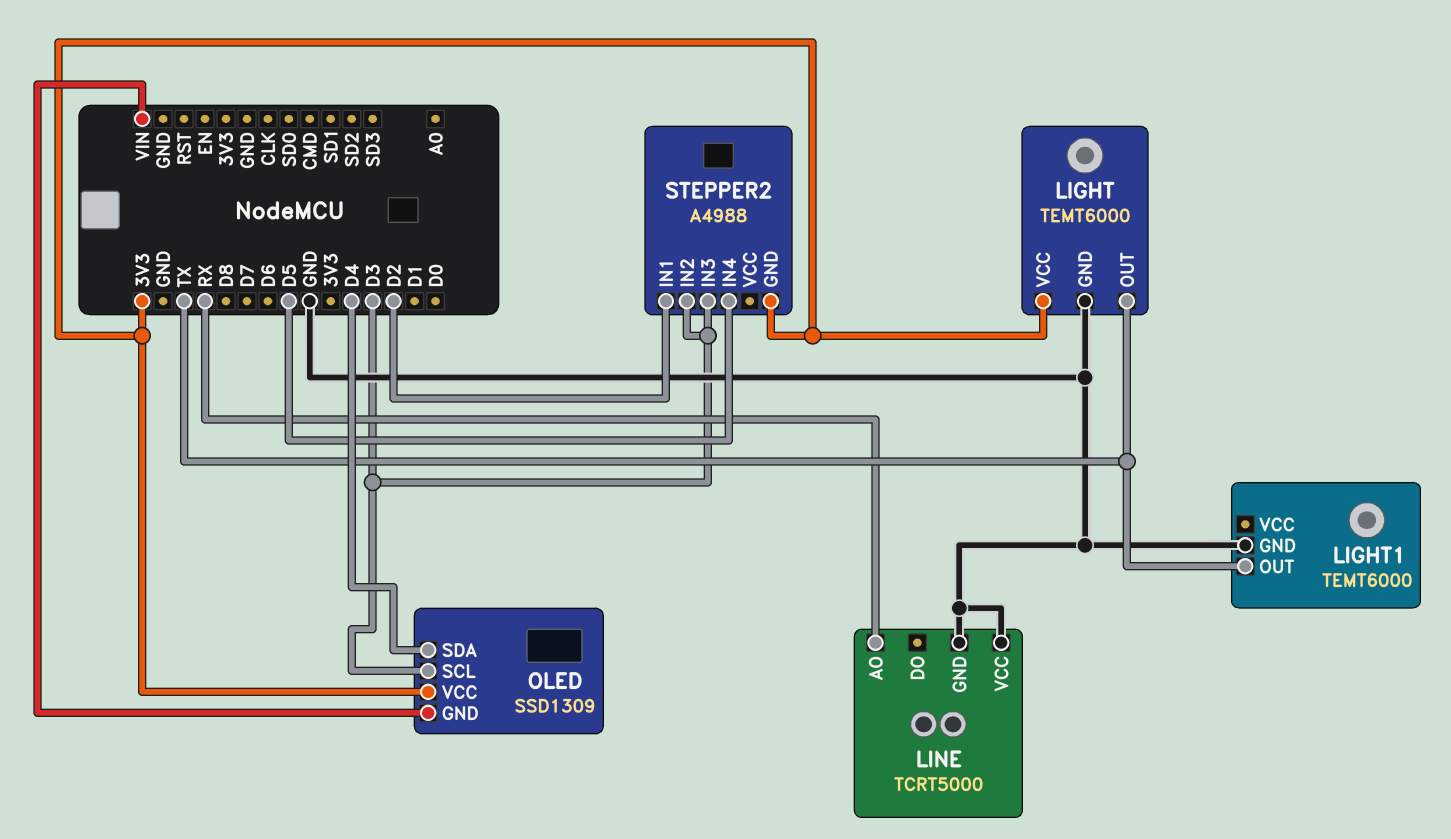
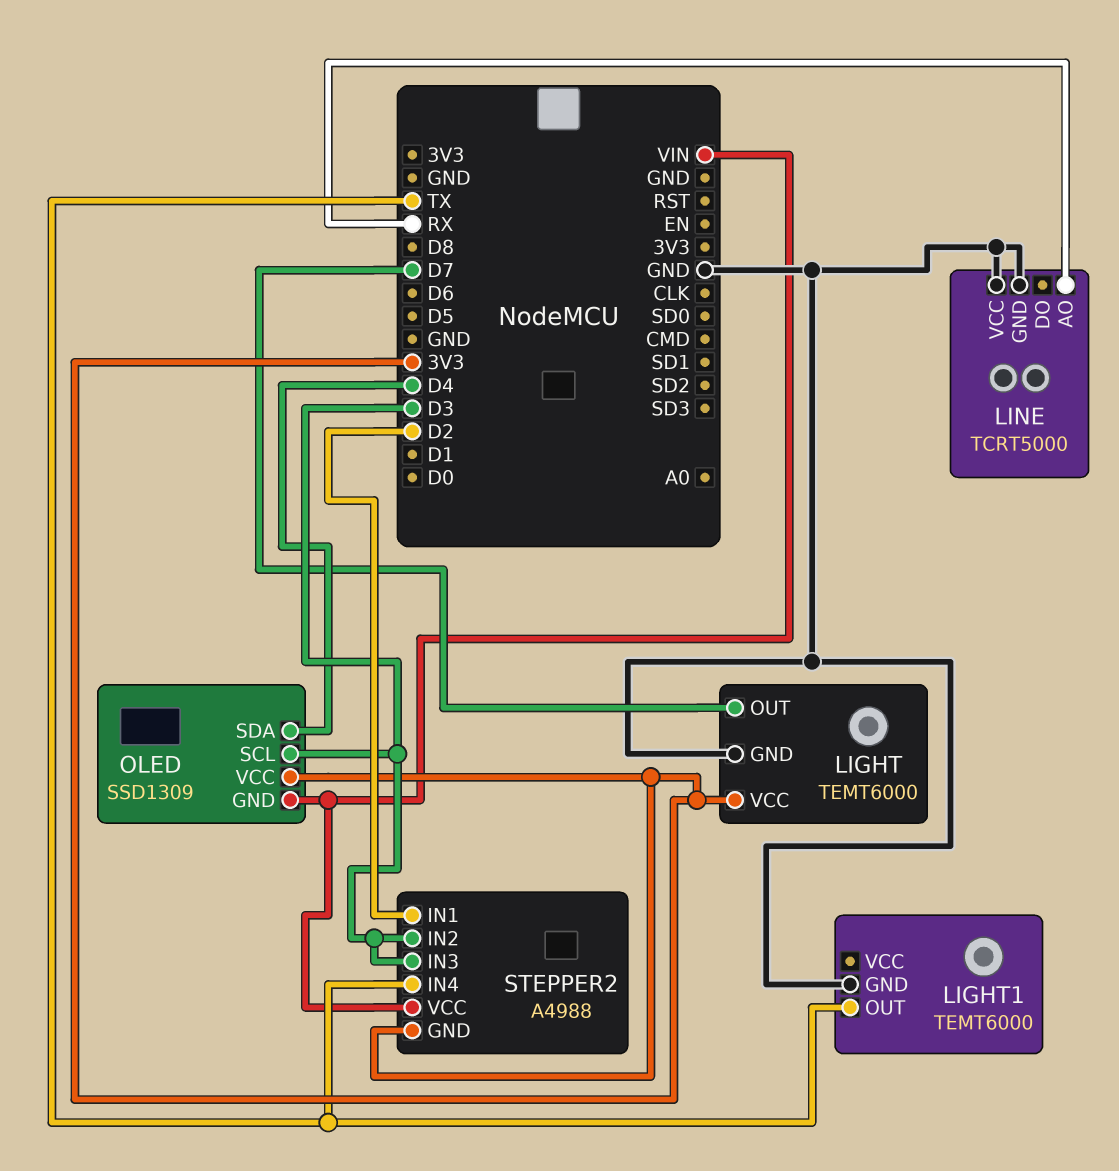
LIGHT pin OUT: TX -> D7
STEPPER2 pin IN4: D5 -> TX
STEPPER2 pin VCC: none -> VIN

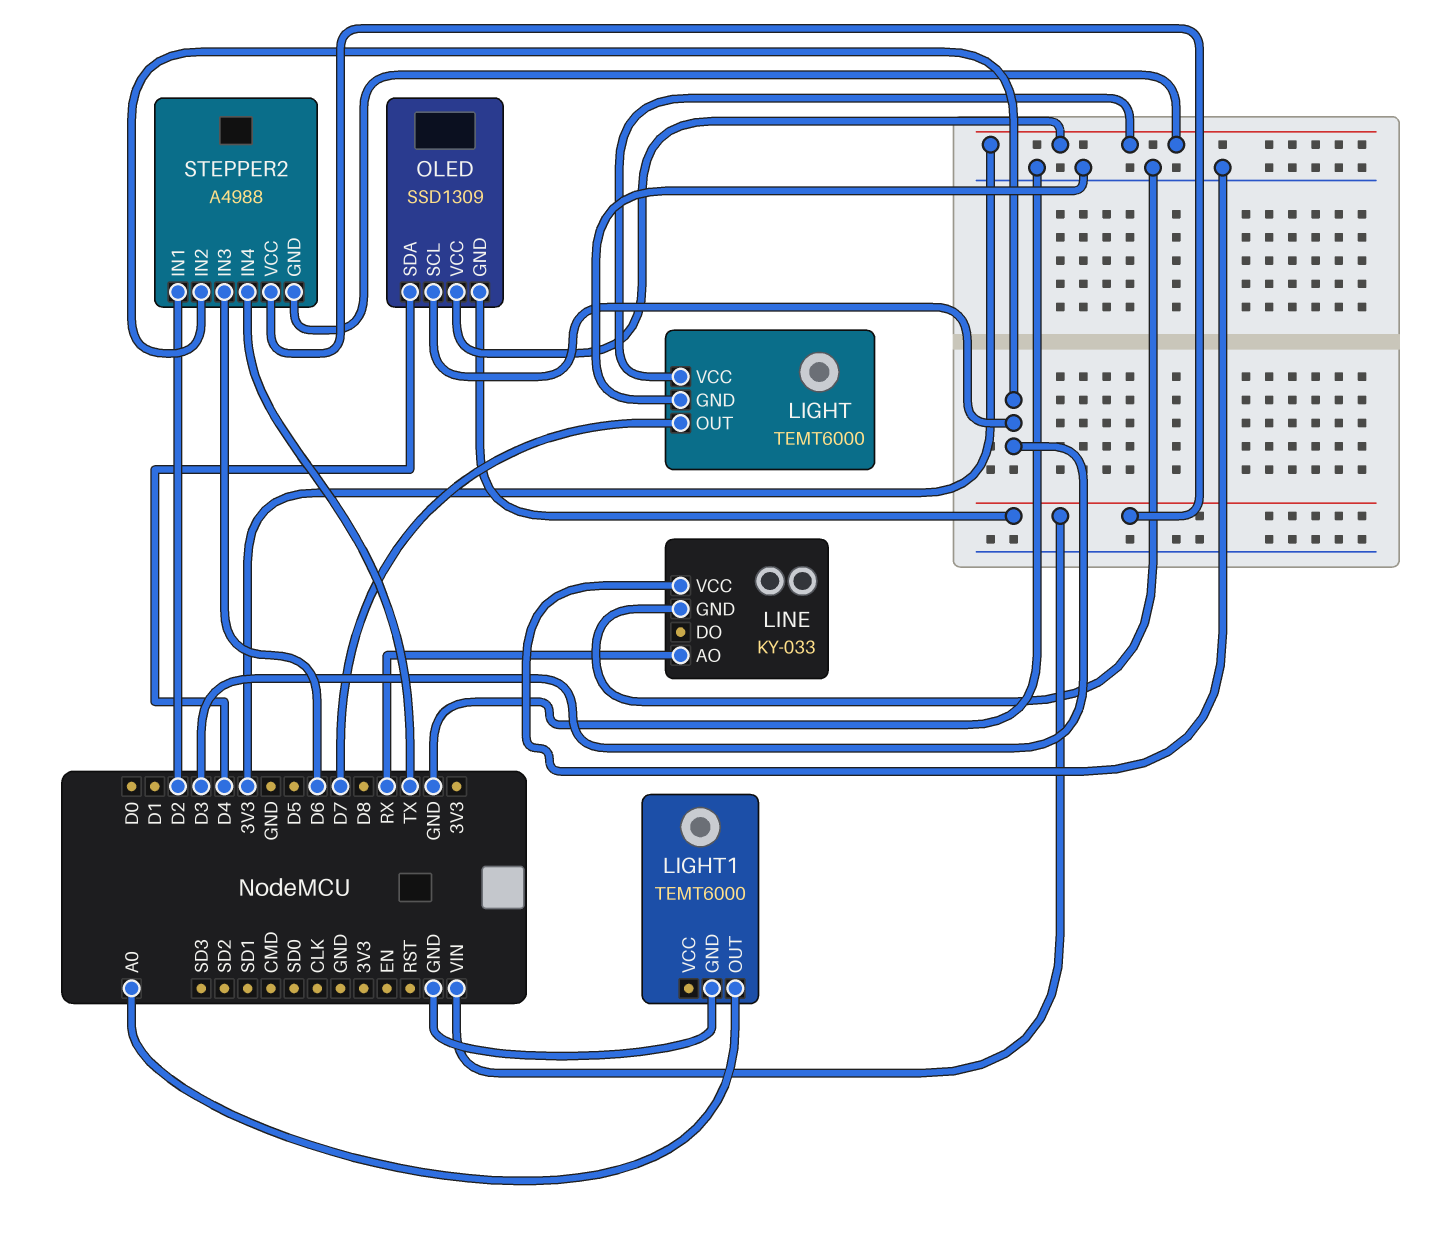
LIGHT1 pin OUT: TX -> A0
LINE: TCRT5000 -> KY-033
STEPPER2 pin IN3: D3 -> D6

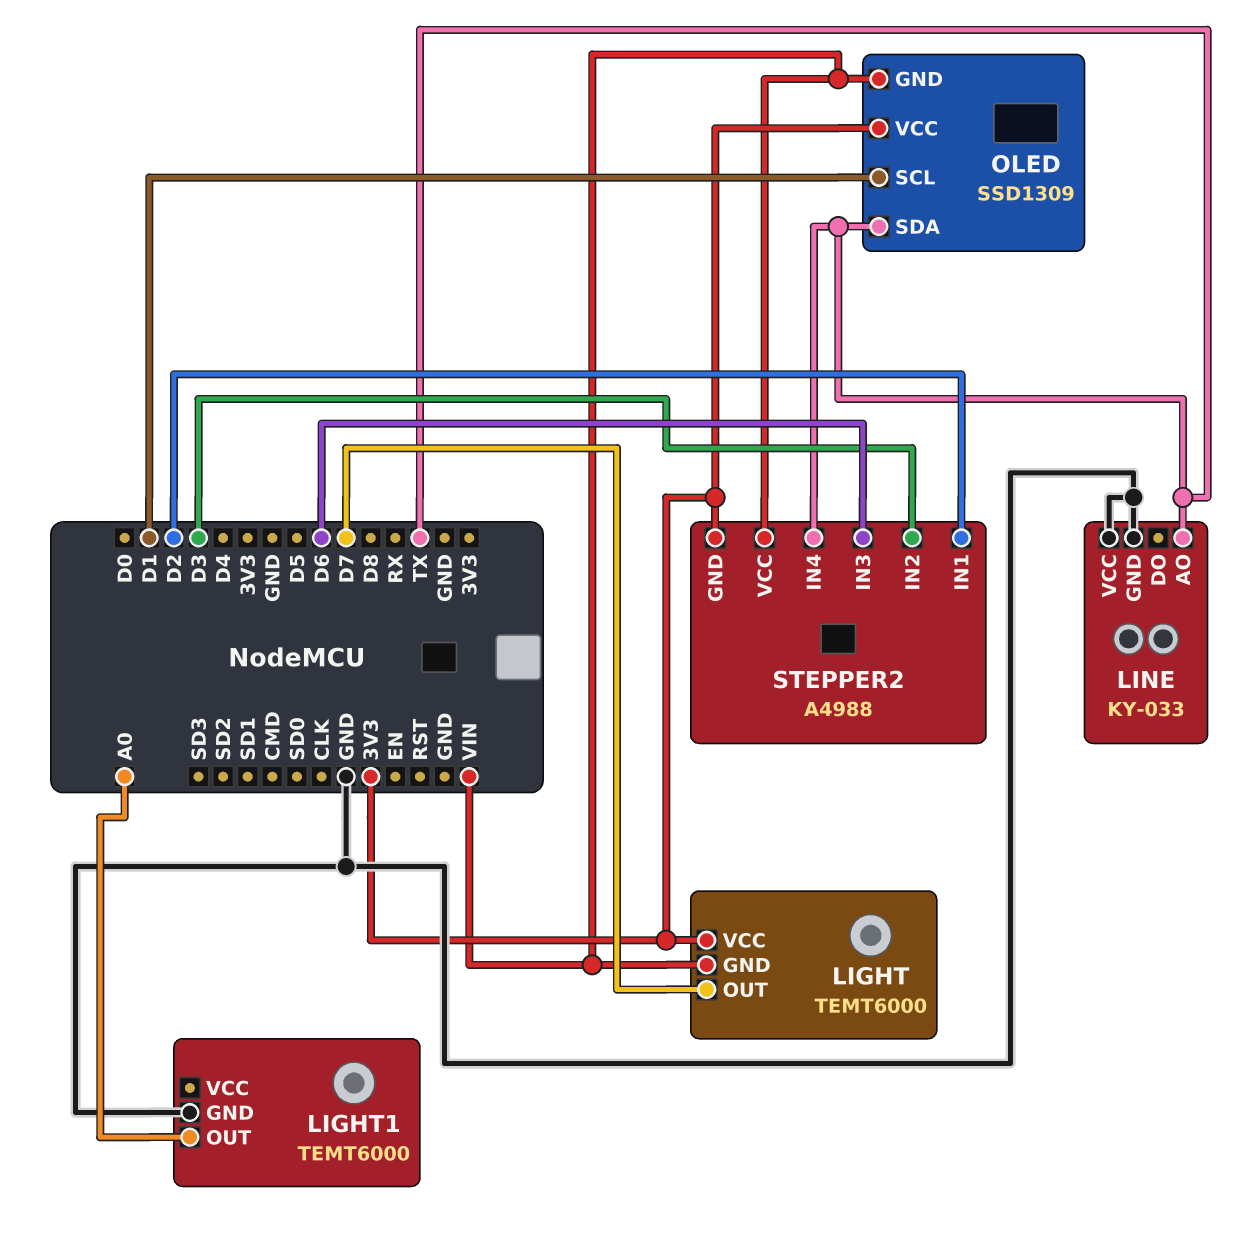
LIGHT pin GND: GND -> VIN
LINE pin AO: RX -> TX
OLED pin SCL: D3 -> D1
OLED pin SDA: D4 -> TX

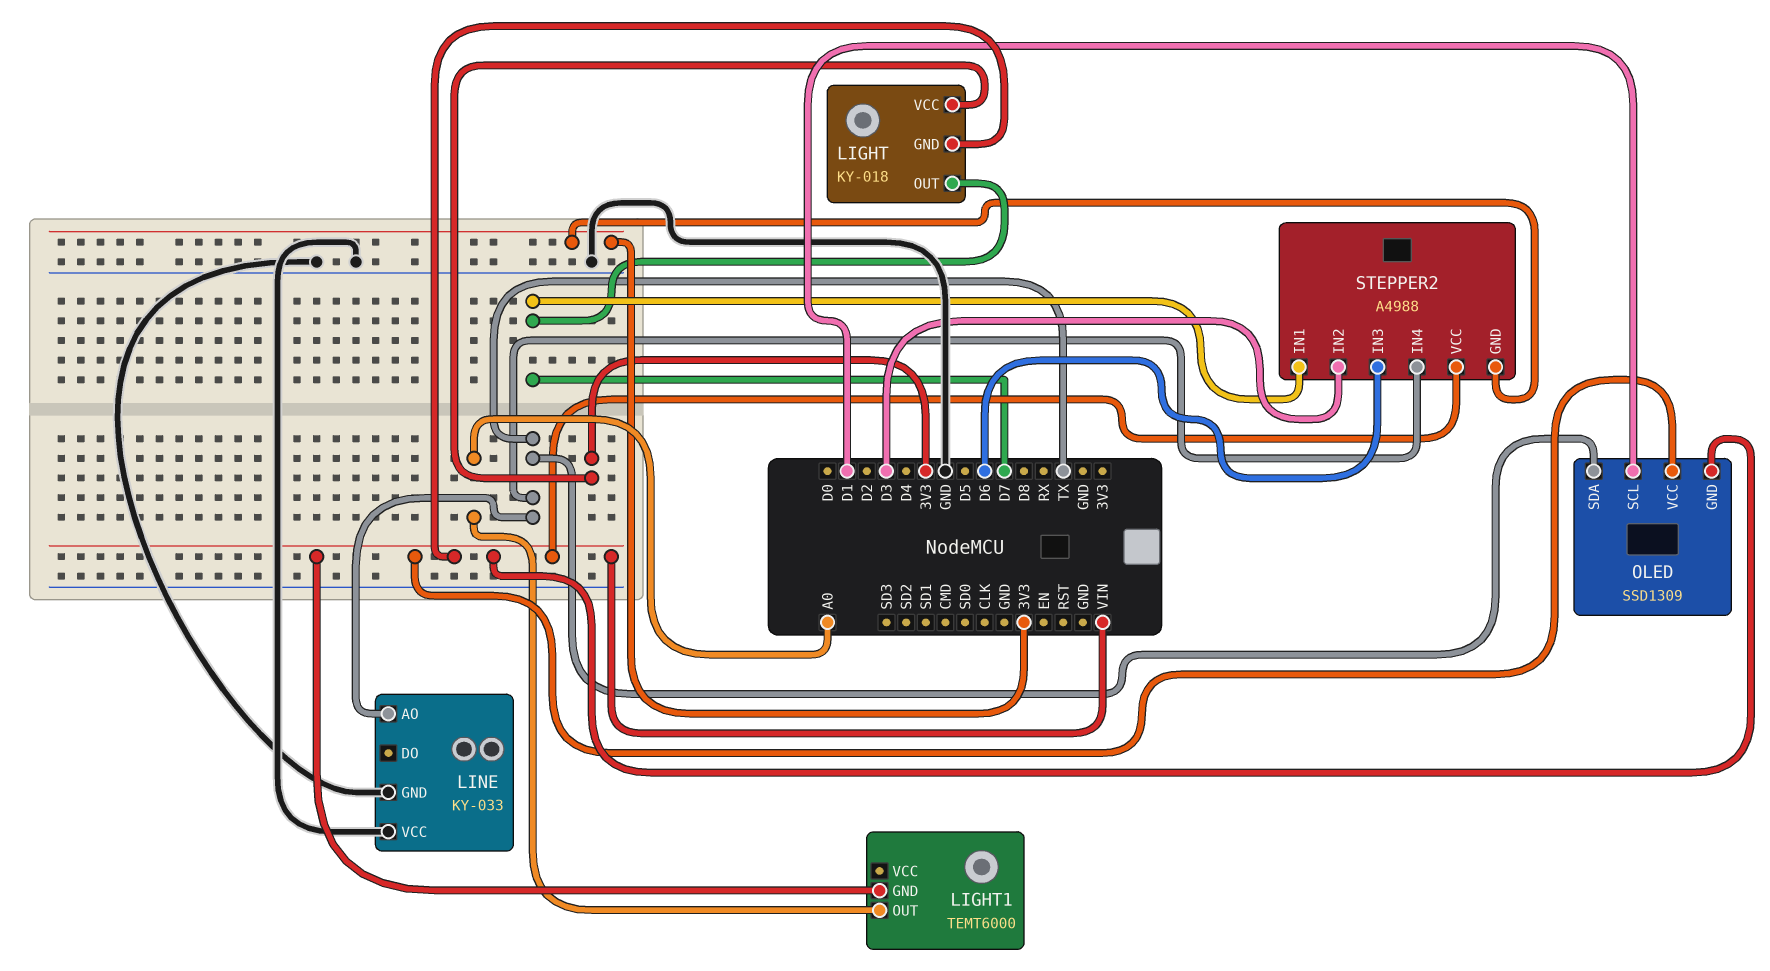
LIGHT: TEMT6000 -> KY-018
LIGHT1 pin GND: GND -> VIN
OLED pin VCC: 3V3 -> VIN
STEPPER2 pin IN1: D2 -> D7

